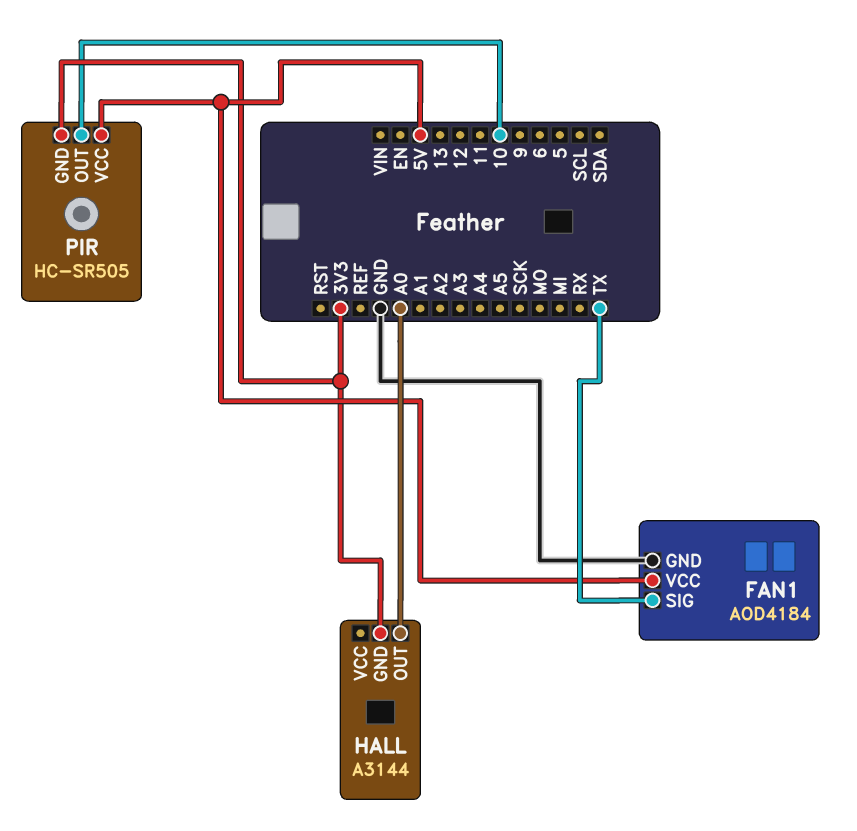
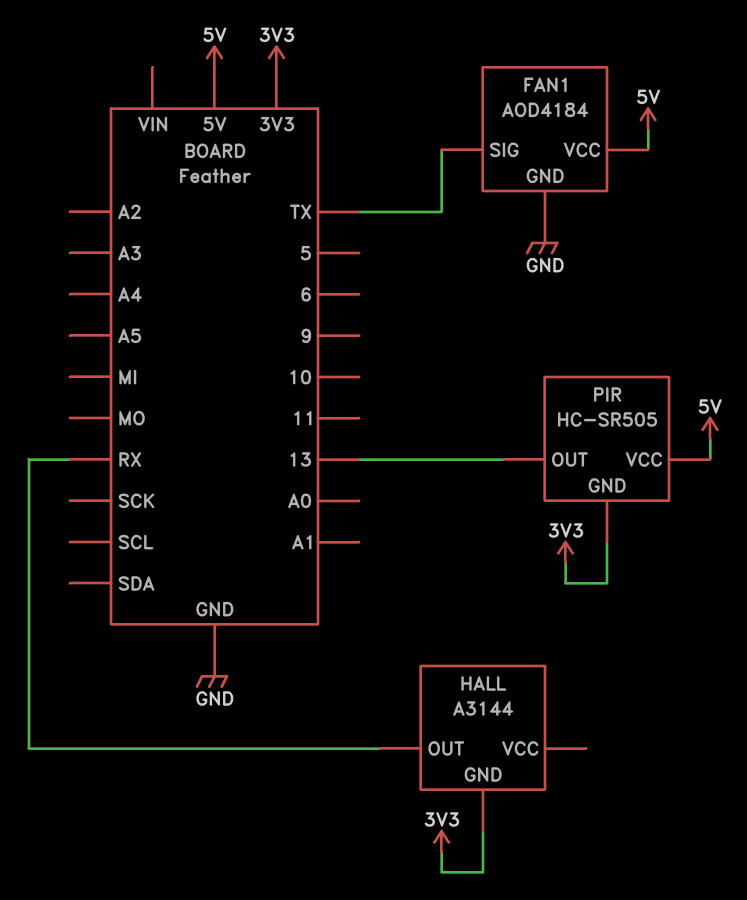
HALL pin OUT: A0 -> RX
PIR pin OUT: 10 -> 13

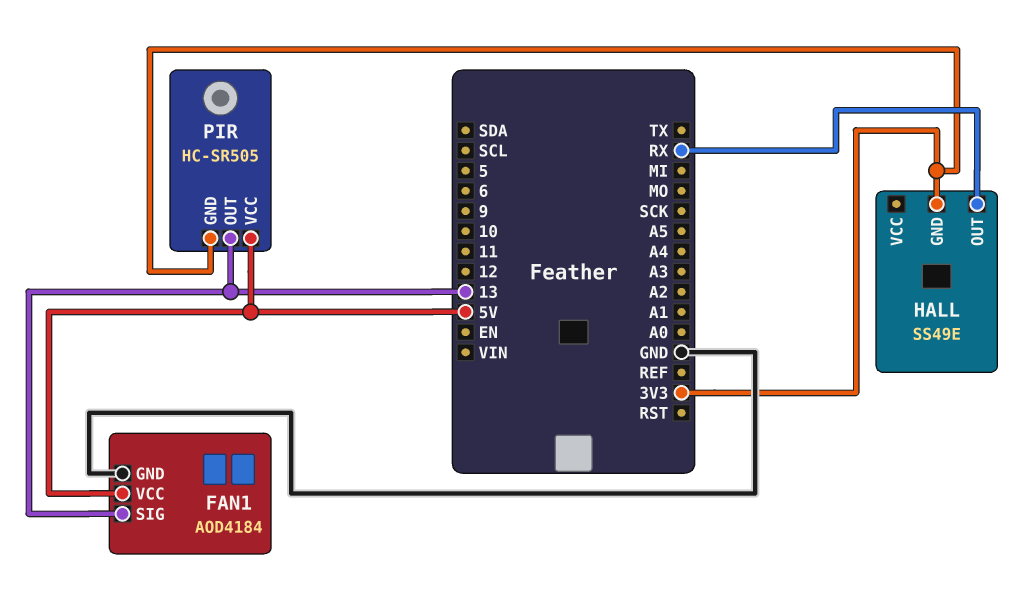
FAN1 pin SIG: TX -> 13
HALL: A3144 -> SS49E

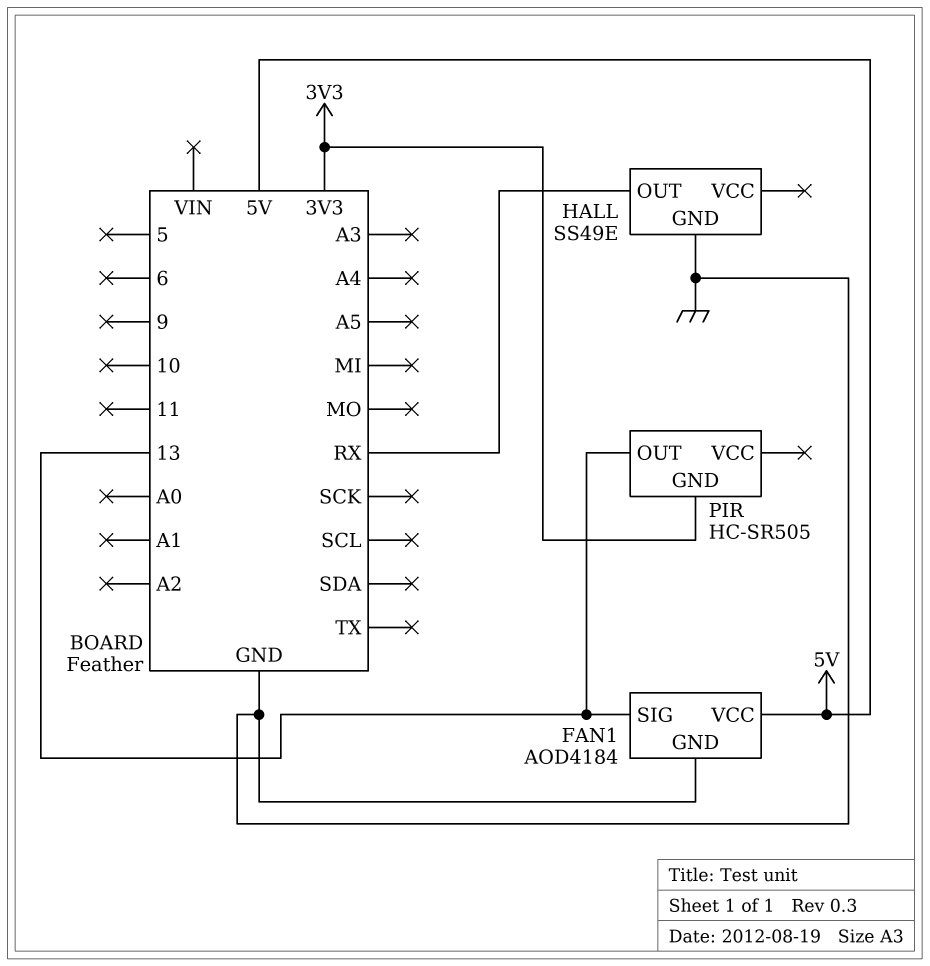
HALL pin GND: 3V3 -> GND
PIR pin VCC: 5V -> none

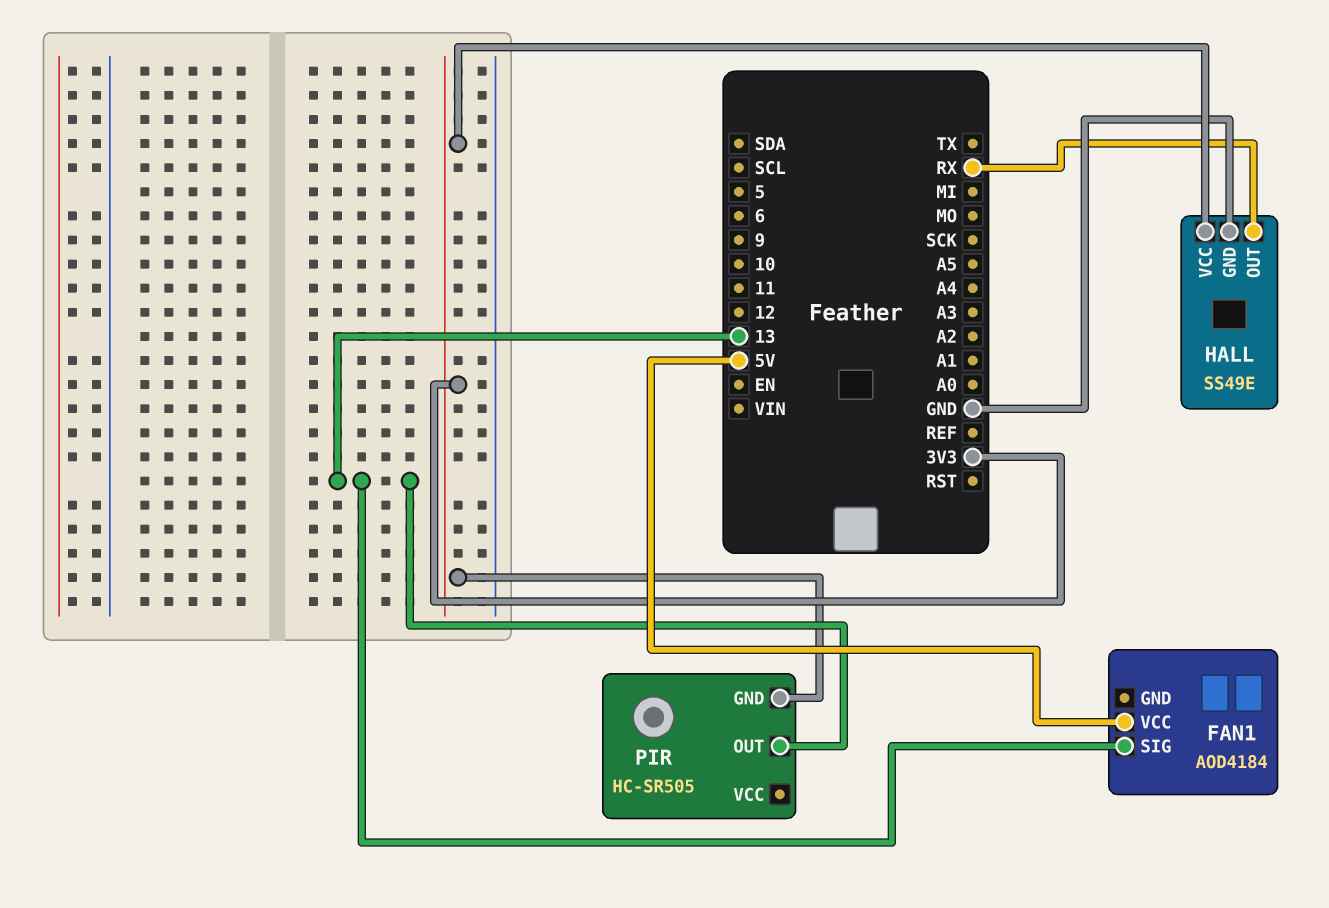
FAN1 pin GND: GND -> none
HALL pin VCC: none -> 3V3

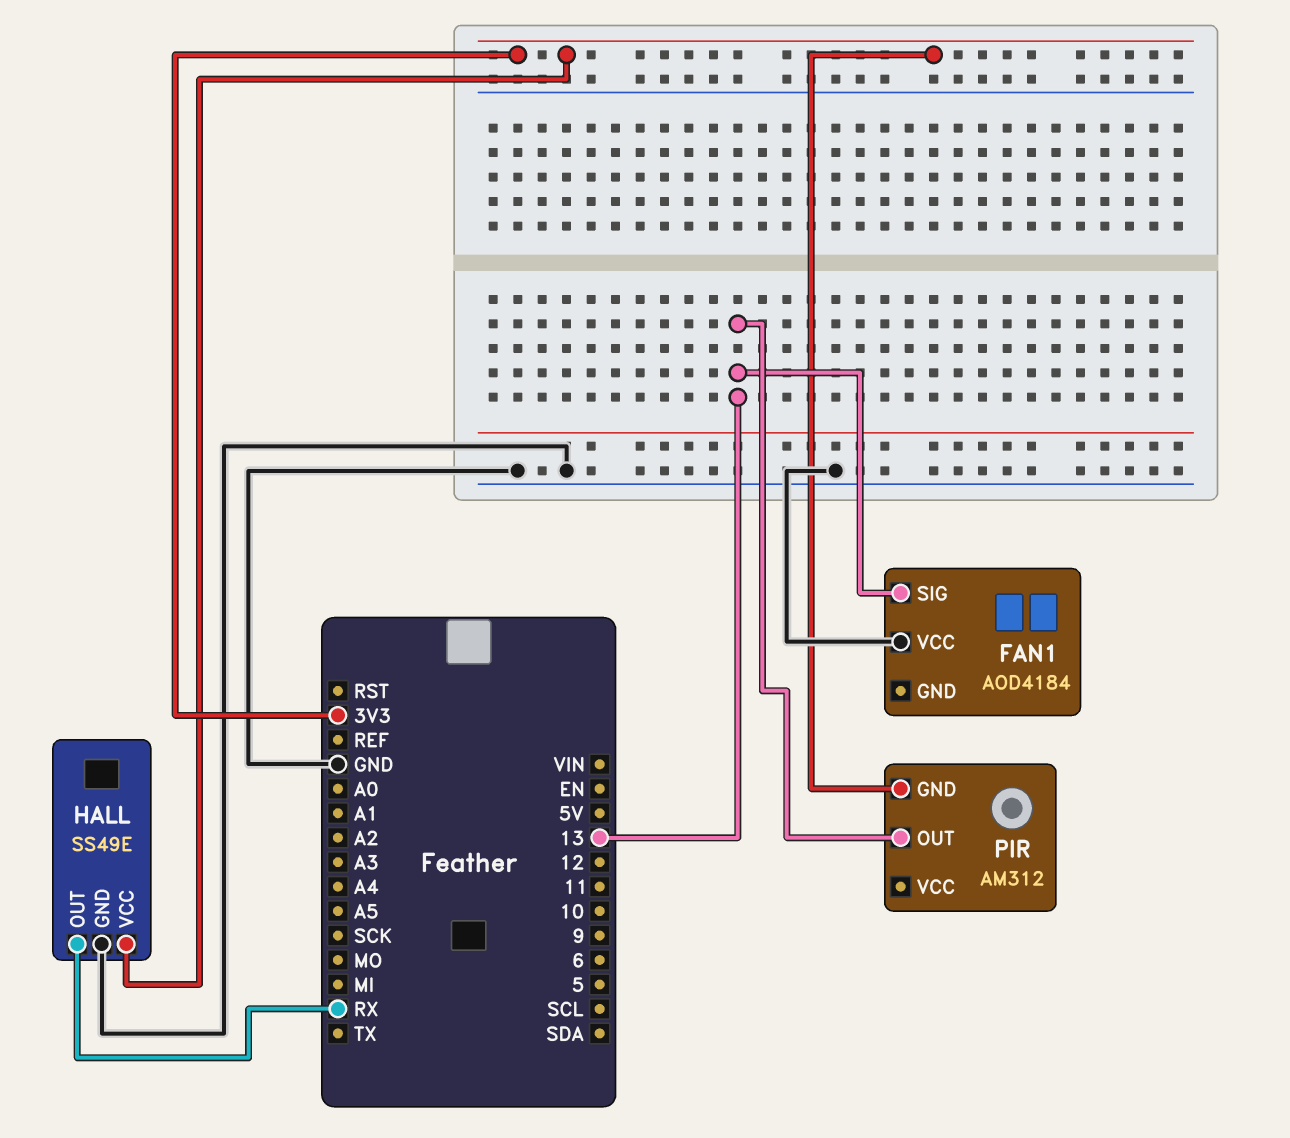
FAN1 pin VCC: 5V -> GND
PIR: HC-SR505 -> AM312

